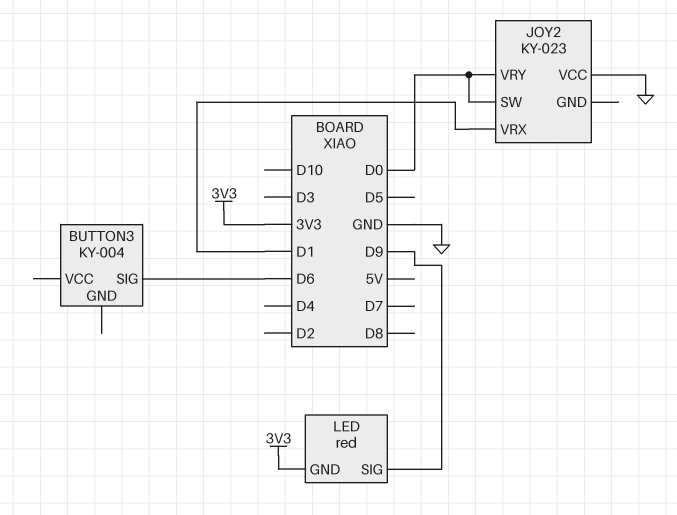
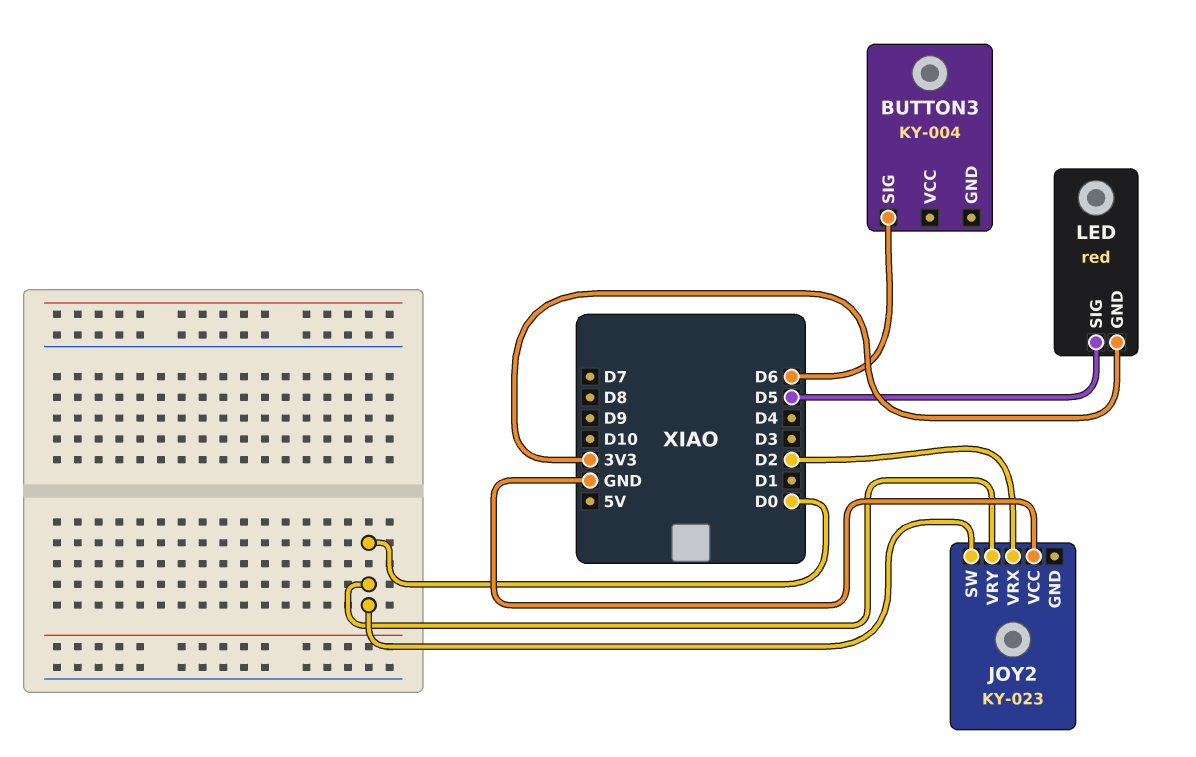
JOY2 pin VRX: D1 -> D2
LED pin SIG: D9 -> D5

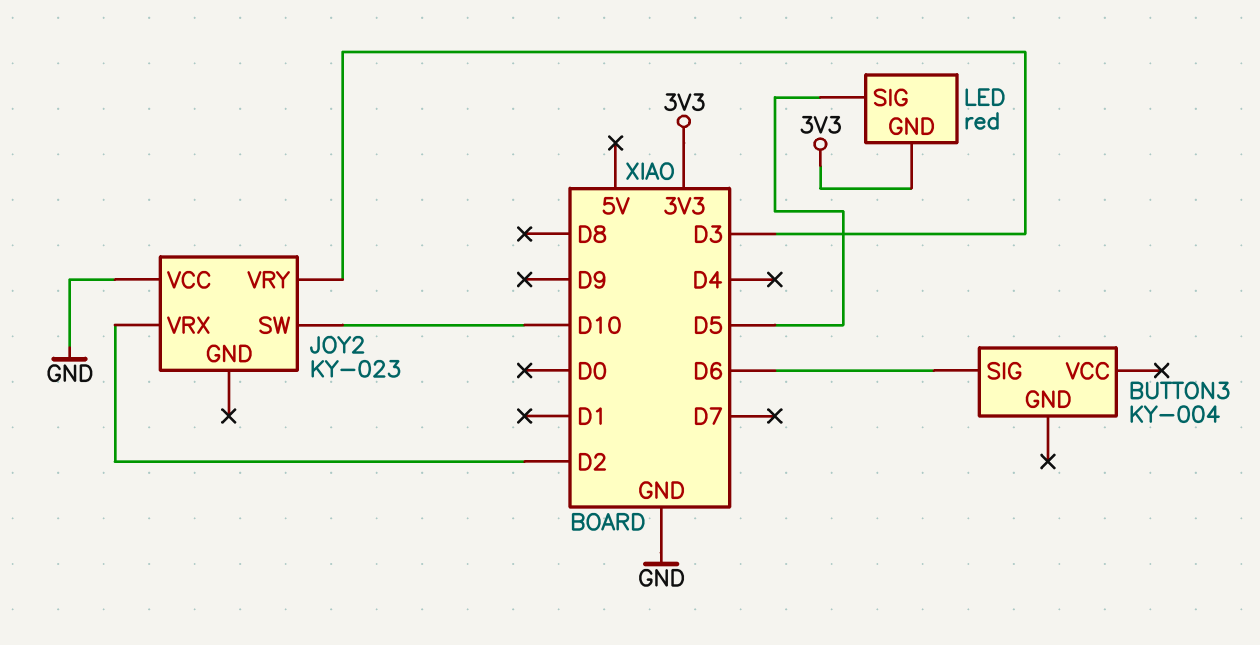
JOY2 pin SW: D0 -> D10
JOY2 pin VRY: D0 -> D3

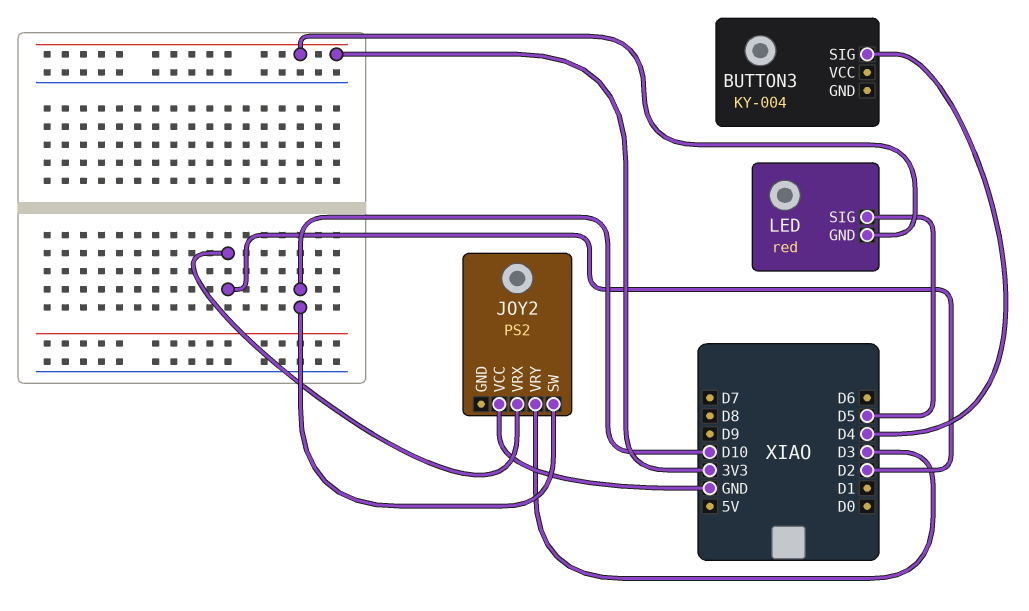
BUTTON3 pin SIG: D6 -> D4
JOY2: KY-023 -> PS2

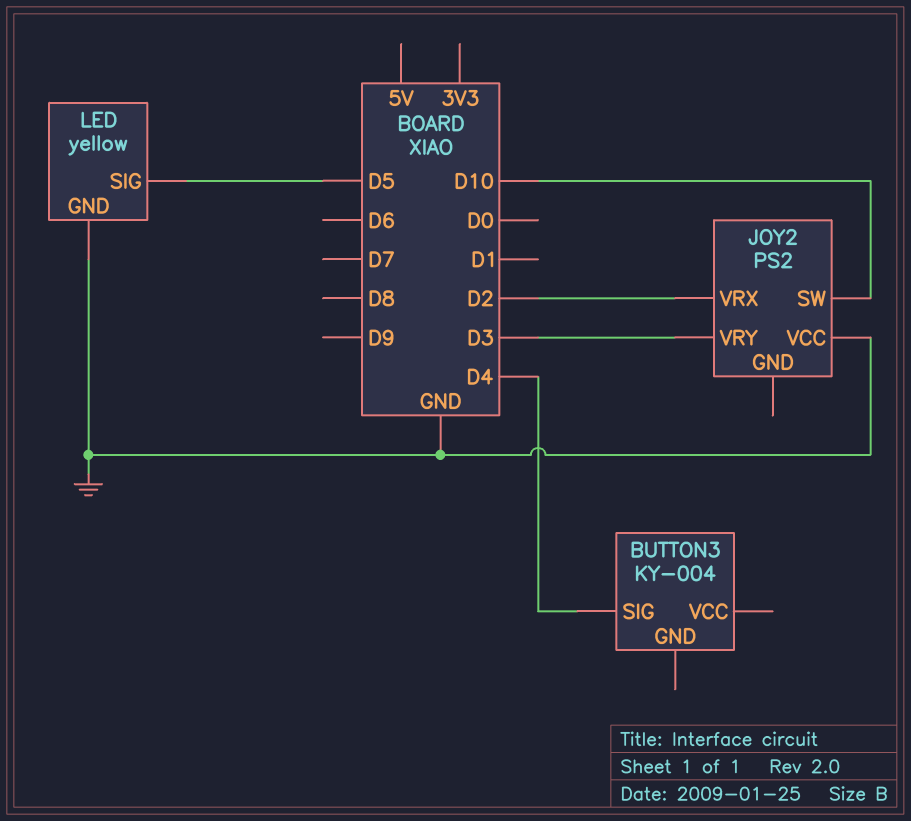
LED: red -> yellow
LED pin GND: 3V3 -> GND

